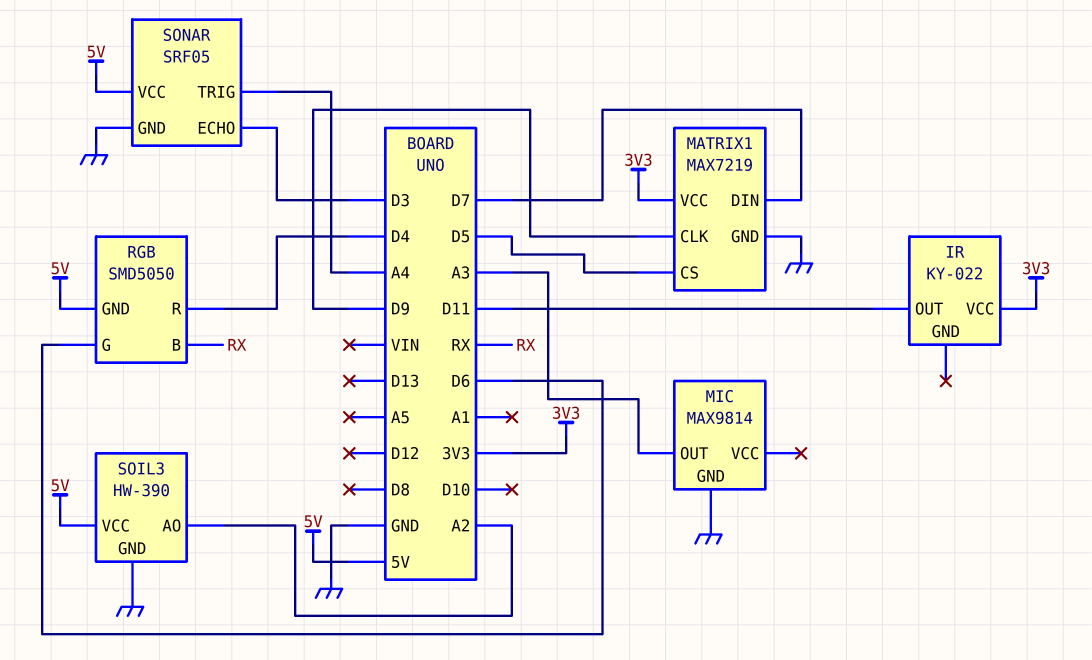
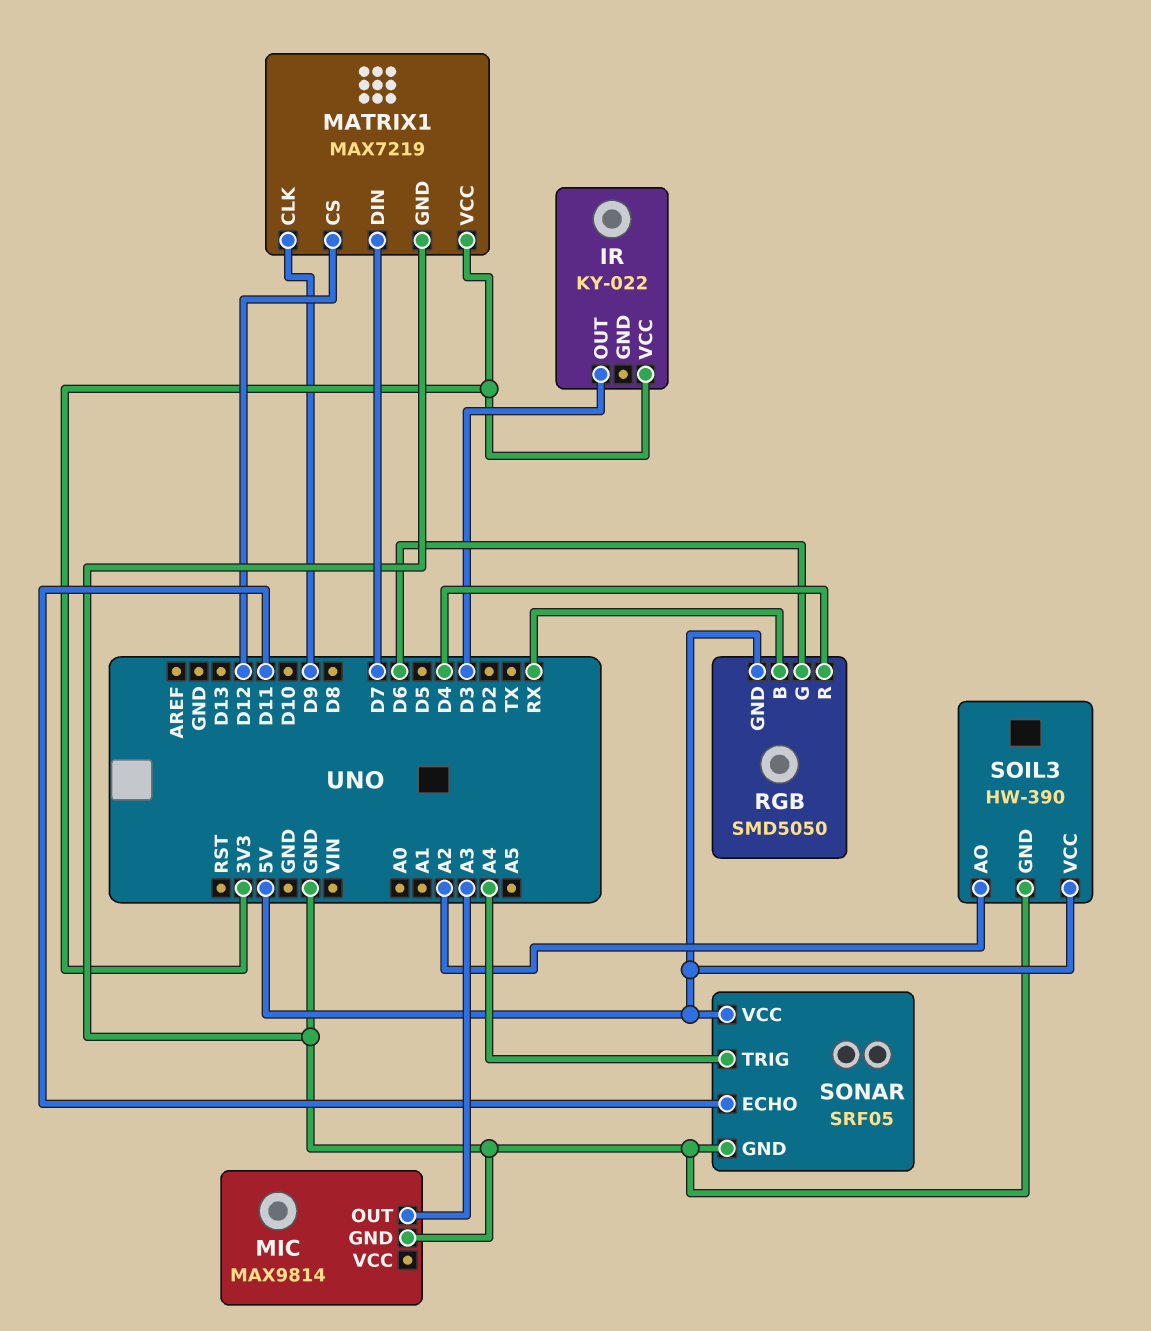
IR pin OUT: D11 -> D3
MATRIX1 pin CS: D5 -> D12
SONAR pin ECHO: D3 -> D11

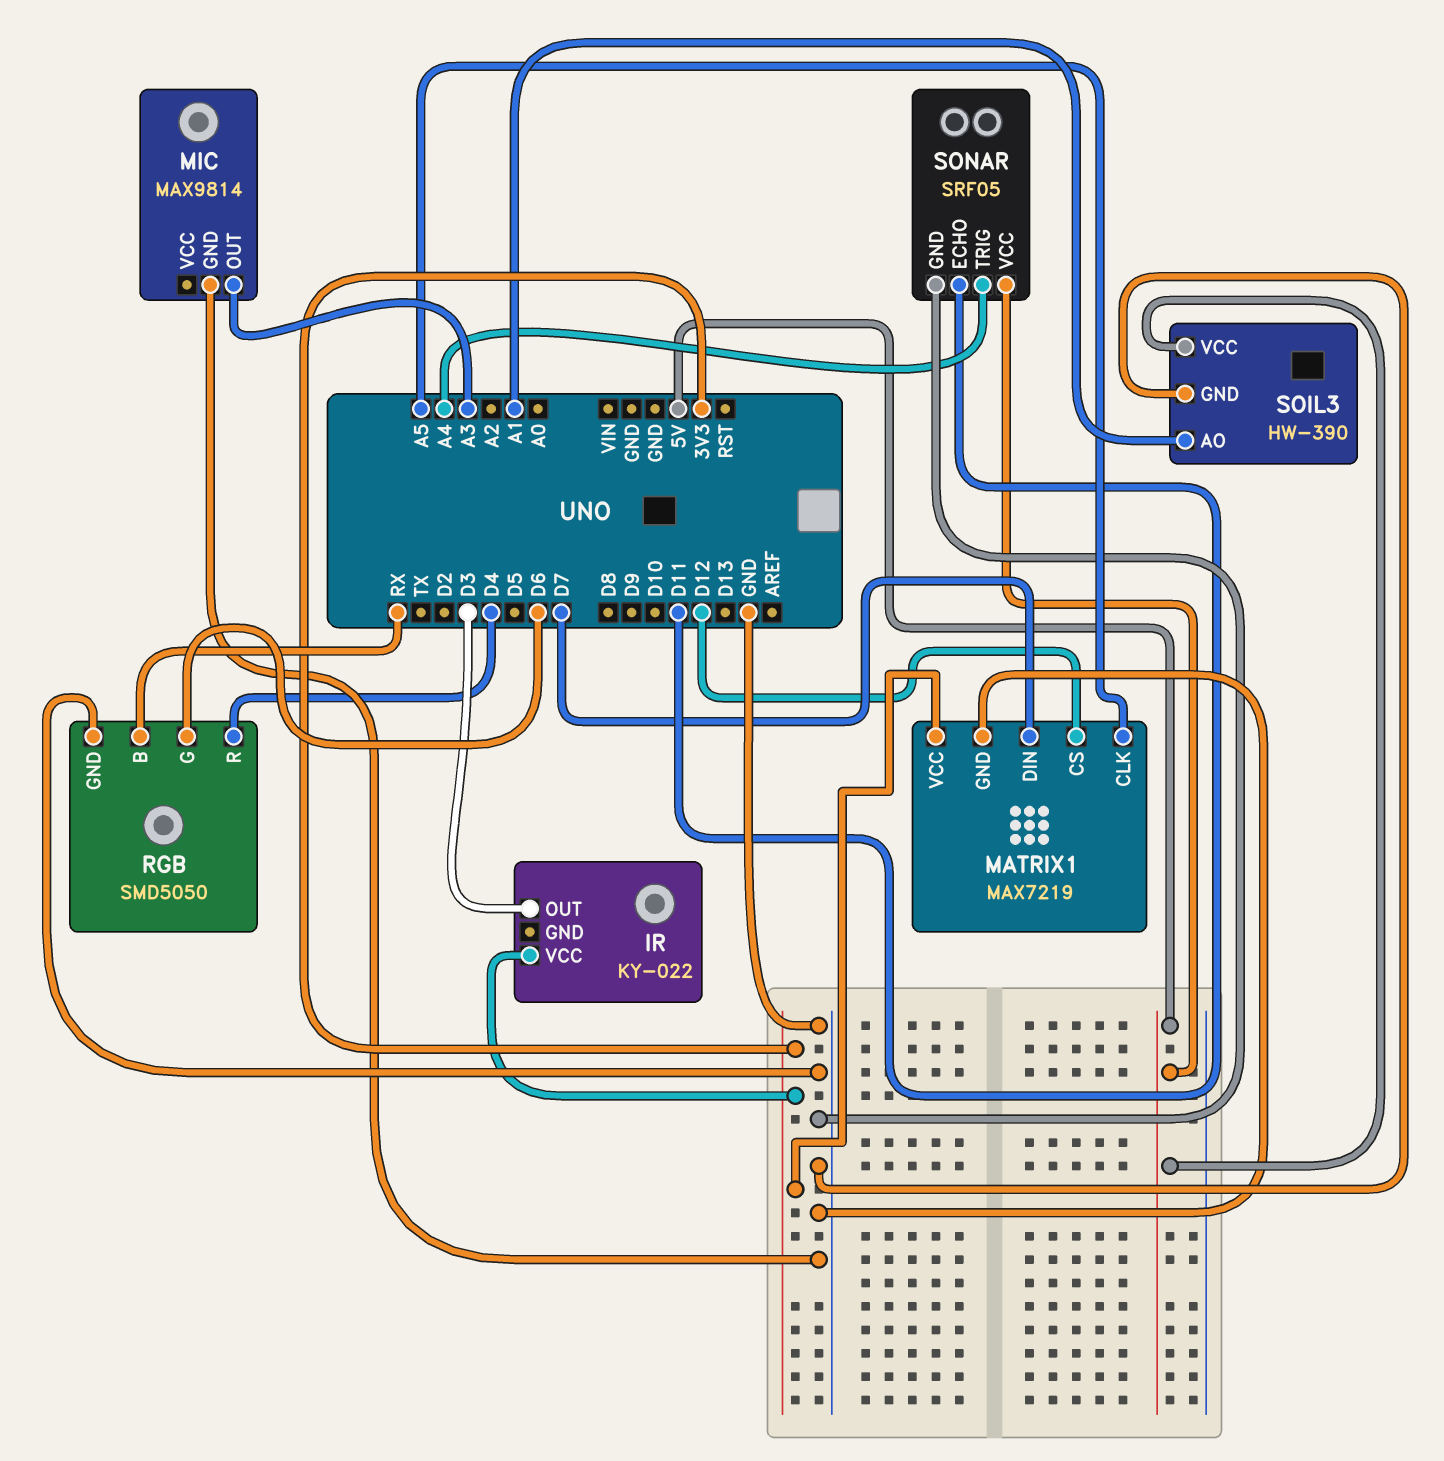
MATRIX1 pin CLK: D9 -> A5
RGB pin GND: 5V -> GND
SOIL3 pin AO: A2 -> A1

